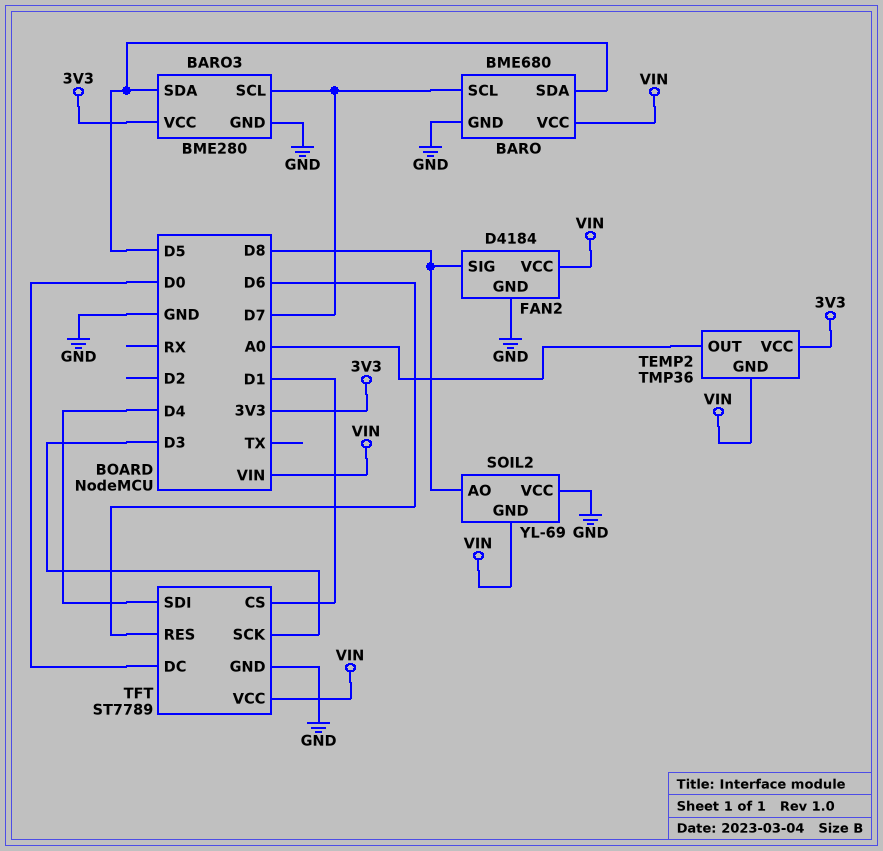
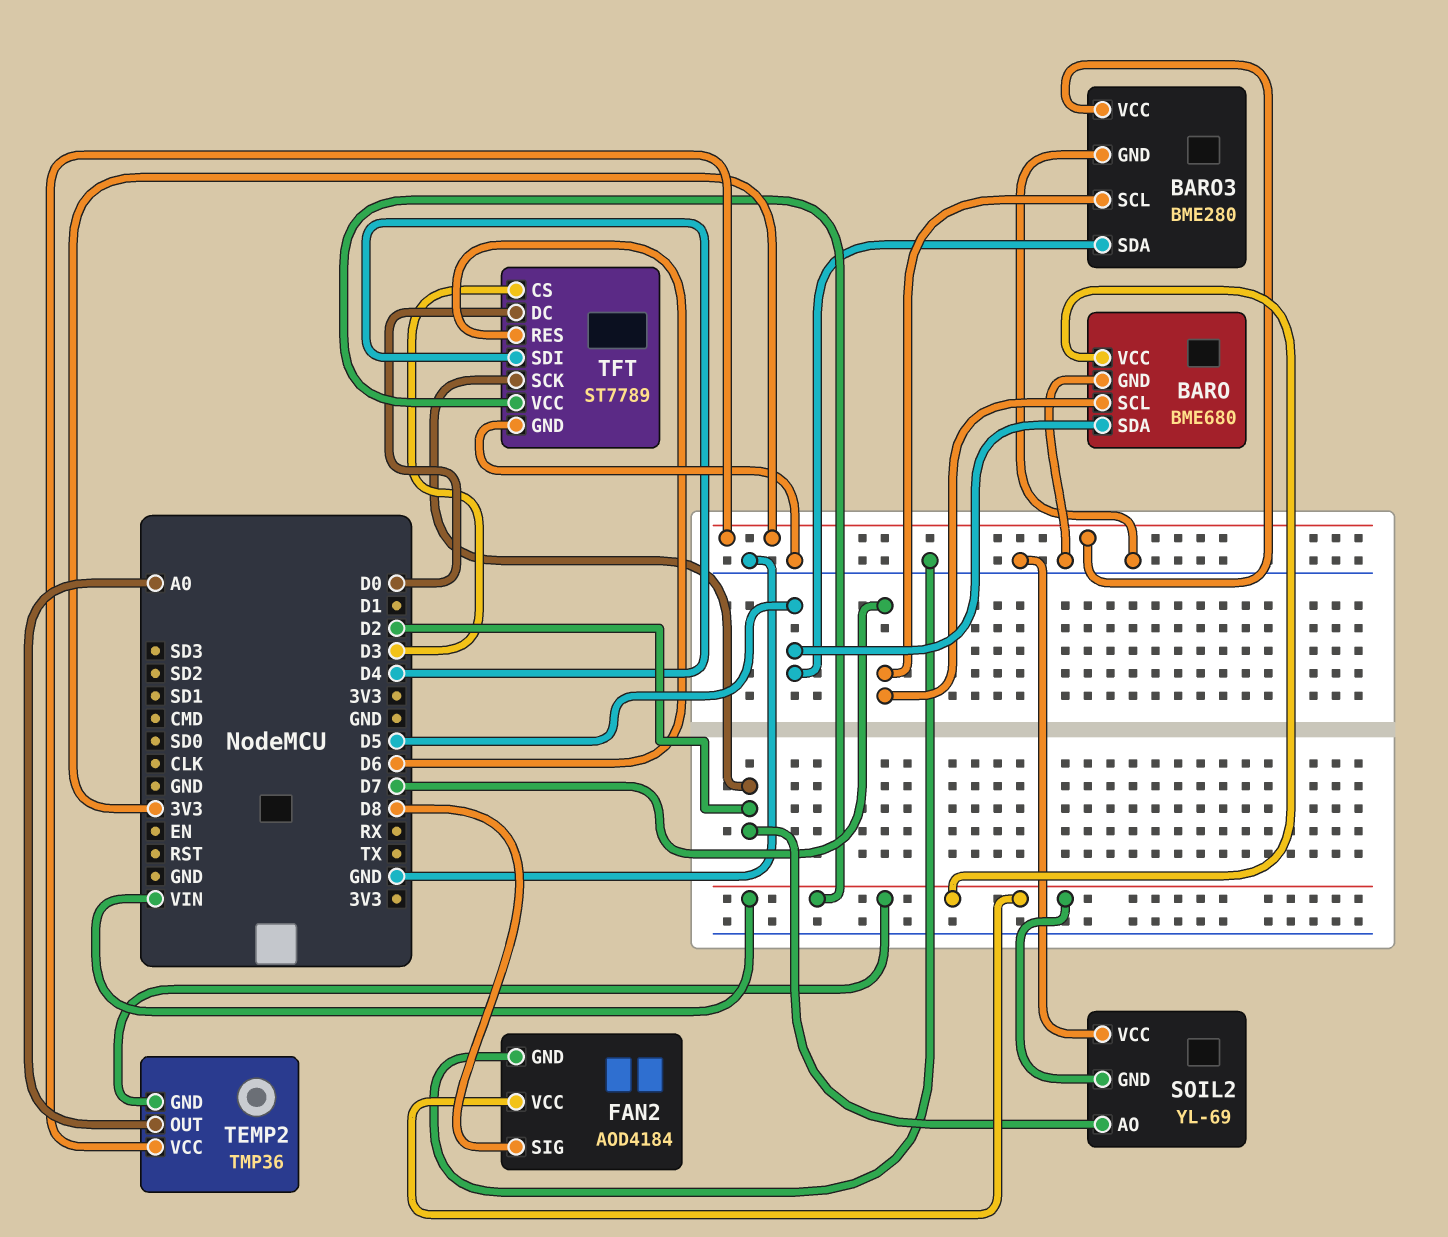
FAN2: D4184 -> AOD4184
SOIL2 pin AO: D8 -> D2
TFT pin CS: D1 -> D3
TFT pin SCK: D3 -> D2

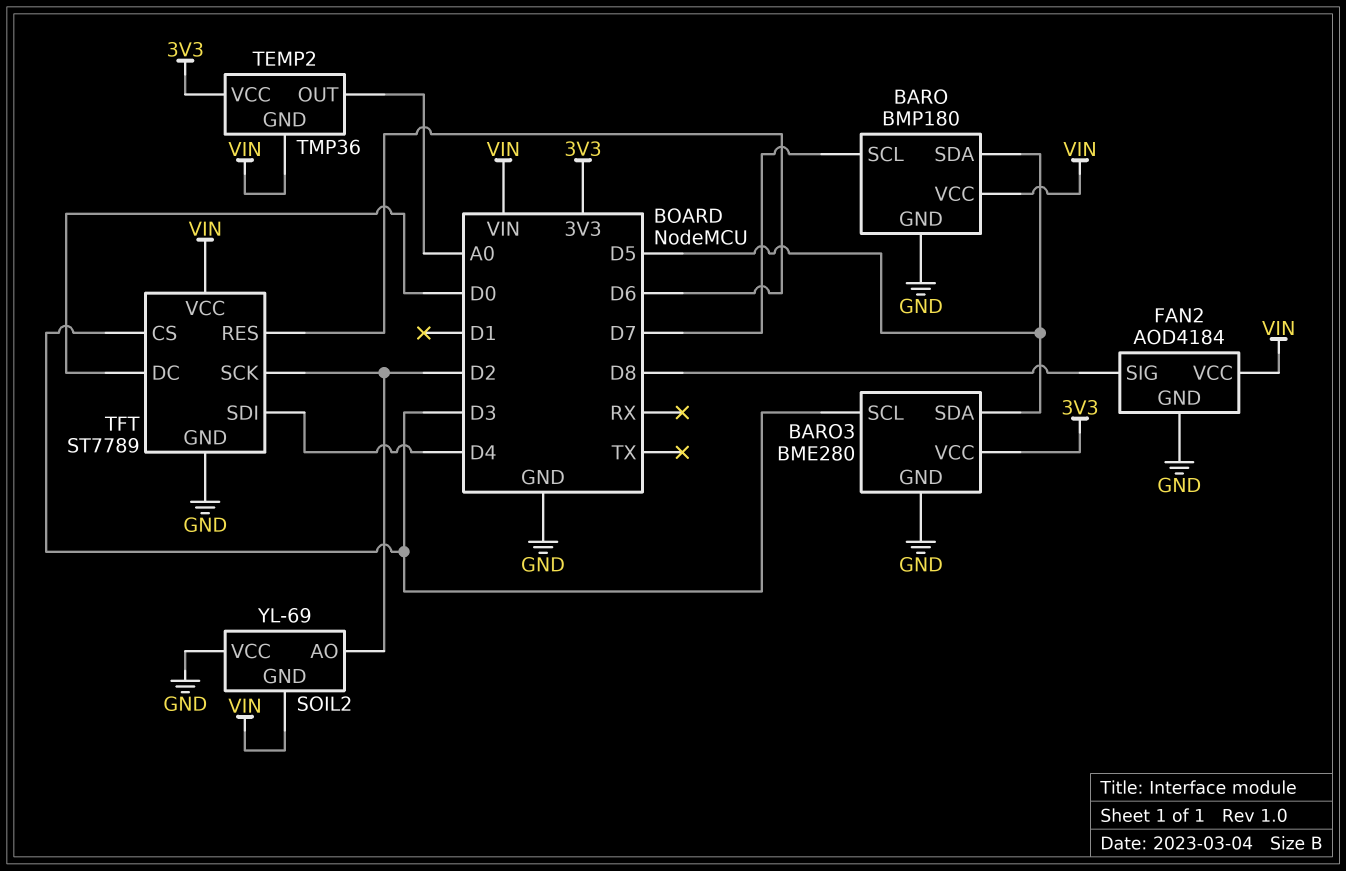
BARO: BME680 -> BMP180
BARO3 pin SCL: D7 -> D3

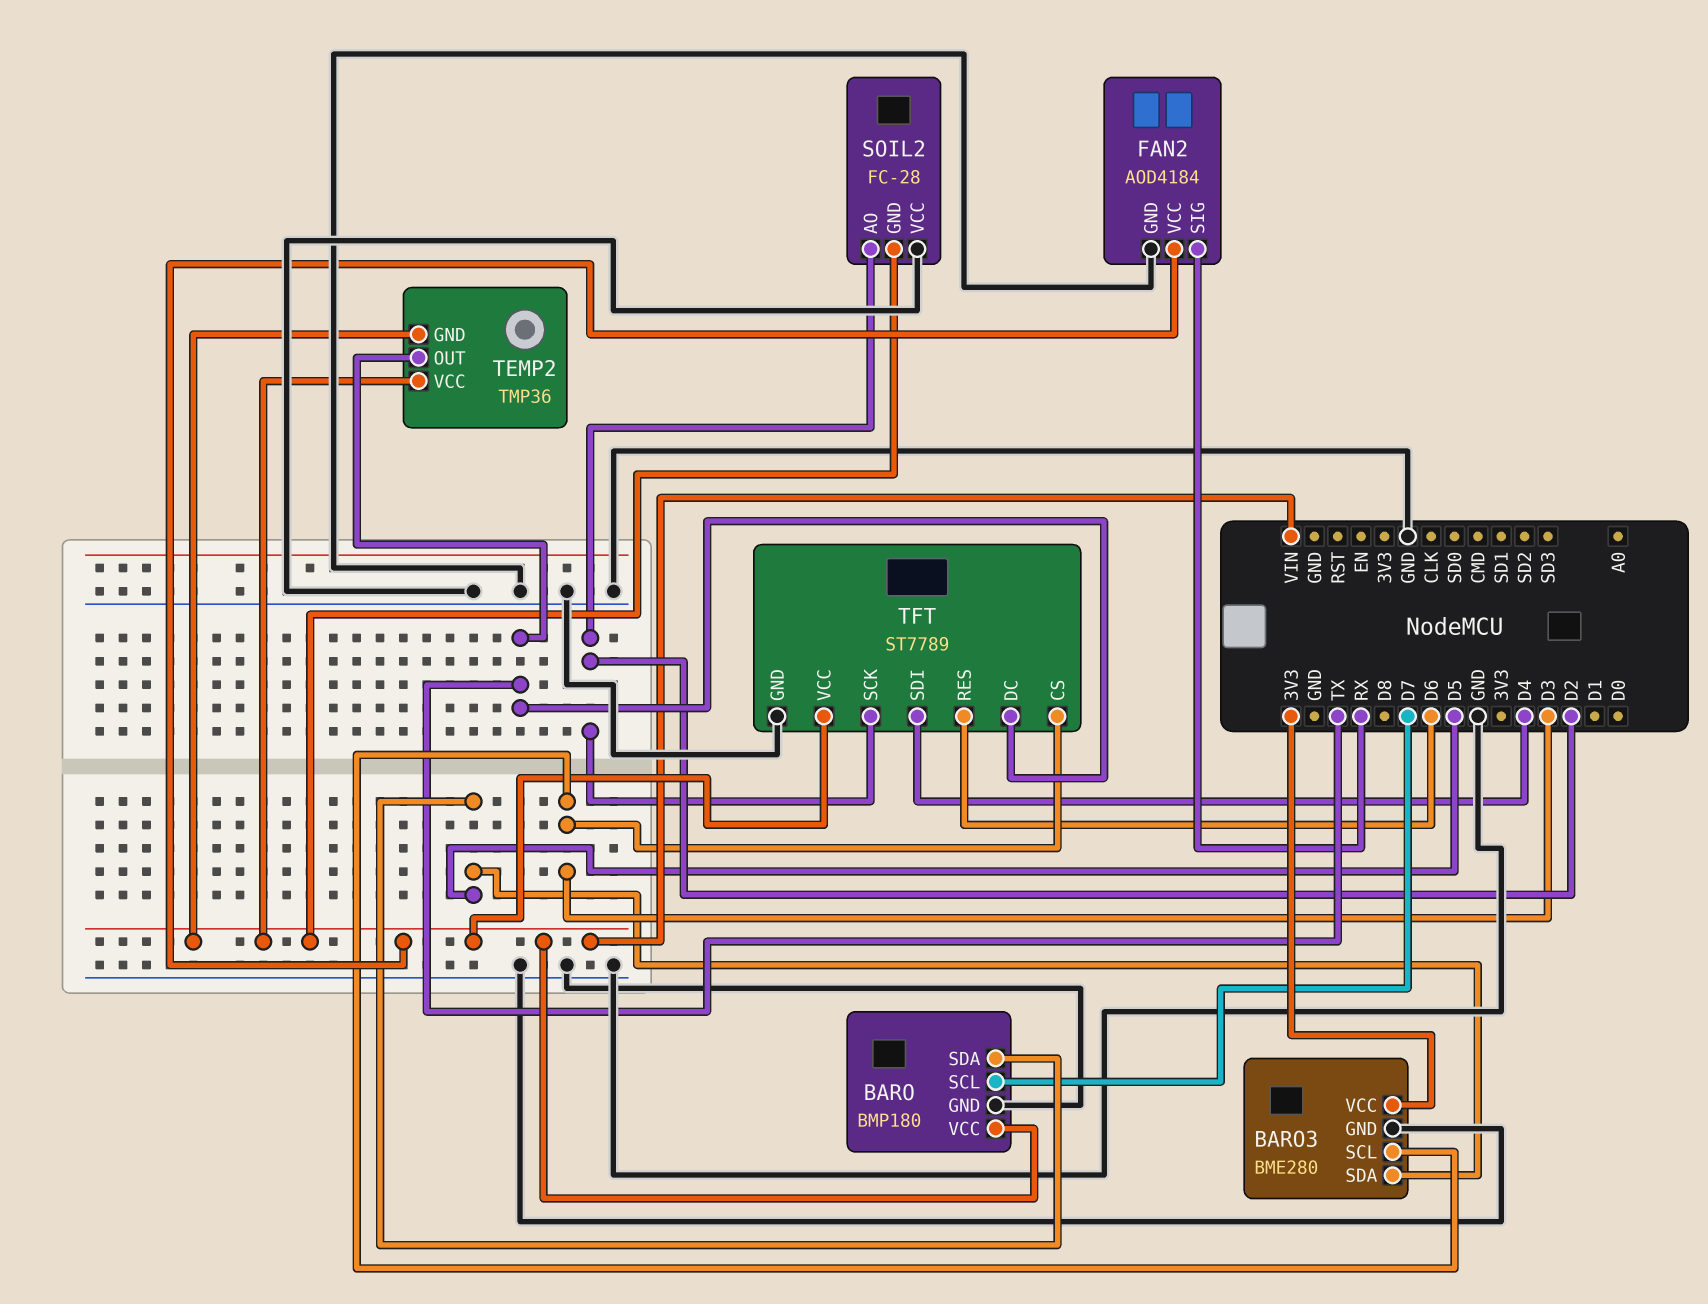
FAN2 pin SIG: D8 -> RX
SOIL2: YL-69 -> FC-28
TEMP2 pin OUT: A0 -> TX
TEMP2 pin VCC: 3V3 -> VIN
TFT pin DC: D0 -> TX

